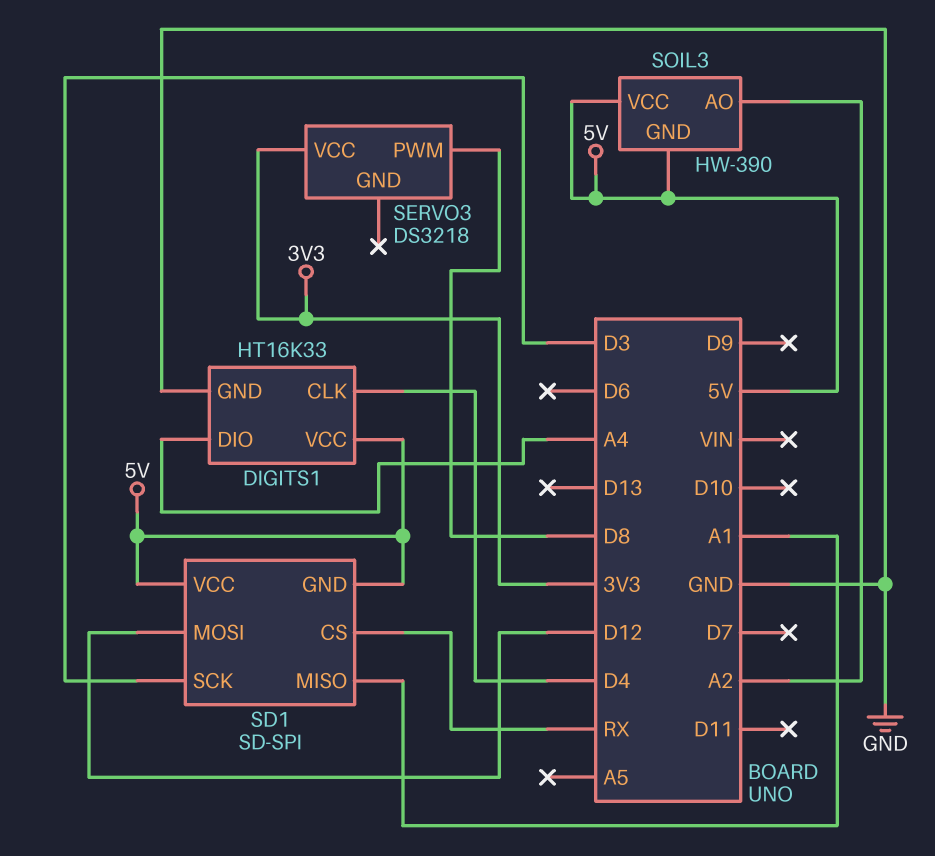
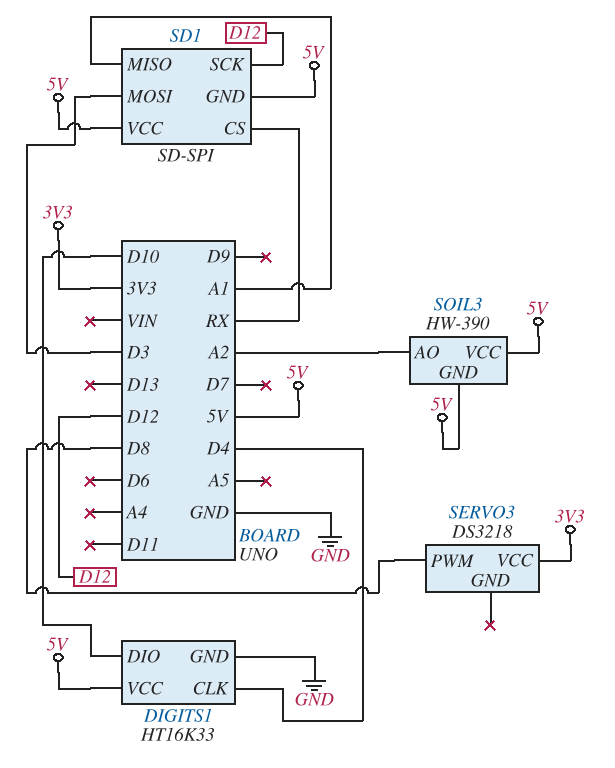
DIGITS1 pin DIO: A4 -> D10
SD1 pin MOSI: D12 -> D3
SD1 pin SCK: D3 -> D12

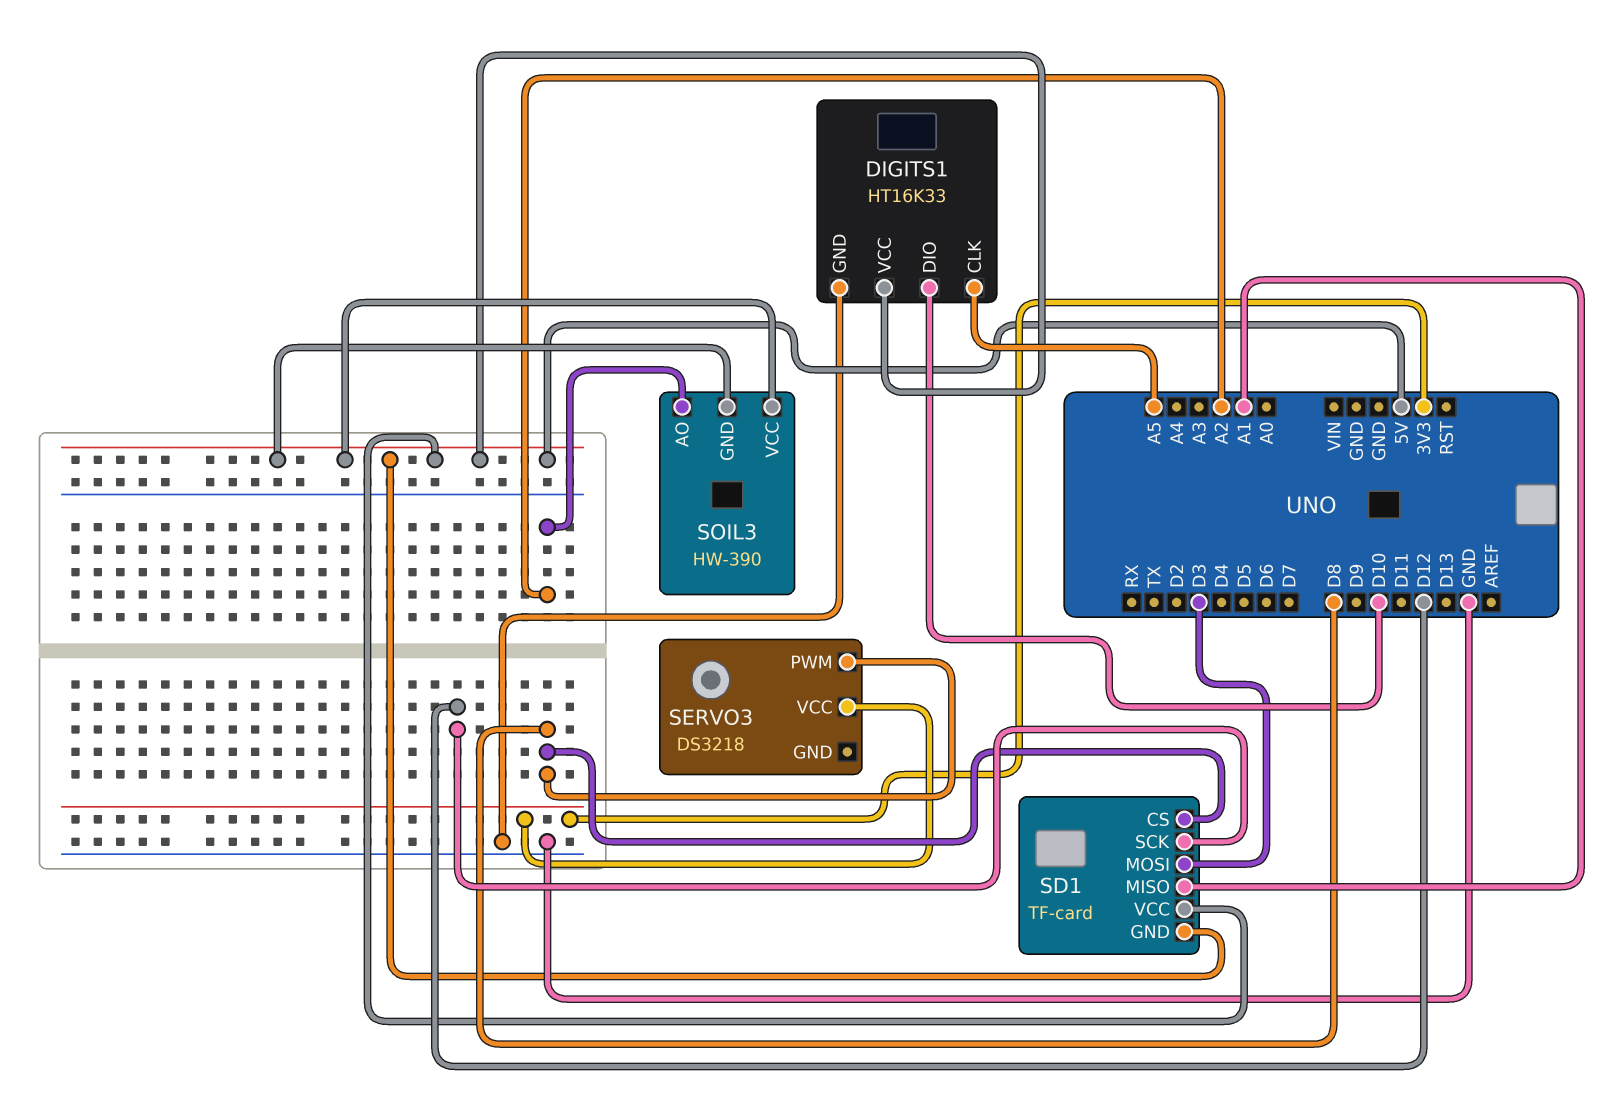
DIGITS1 pin CLK: D4 -> A5
SD1: SD-SPI -> TF-card
SD1 pin CS: RX -> D8

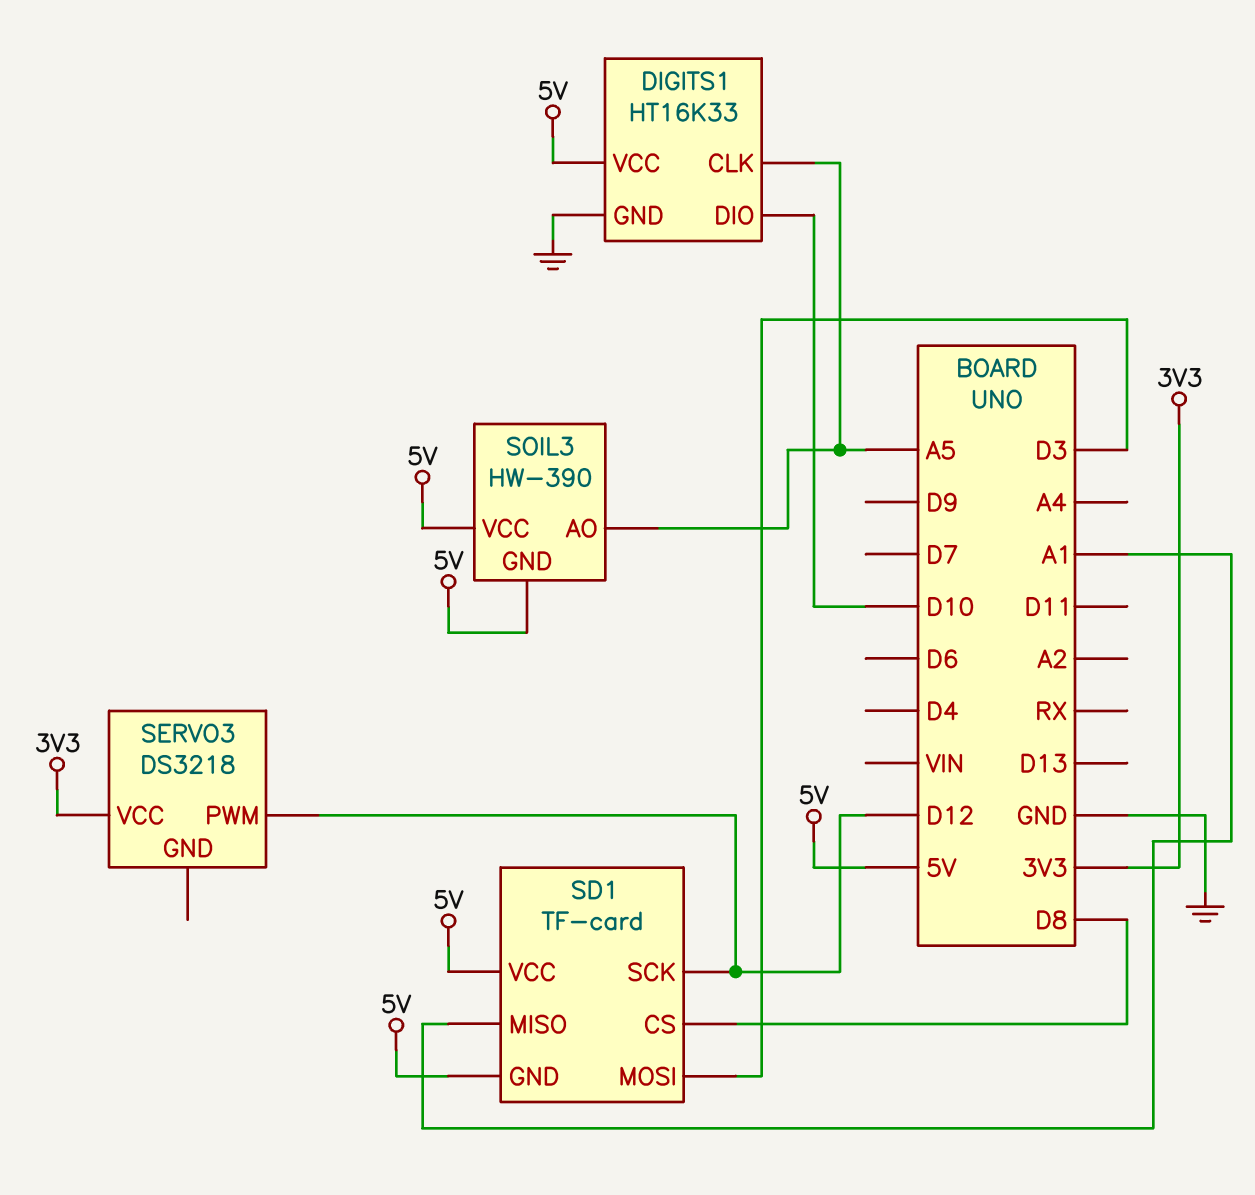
SERVO3 pin PWM: D8 -> D12
SOIL3 pin AO: A2 -> A5

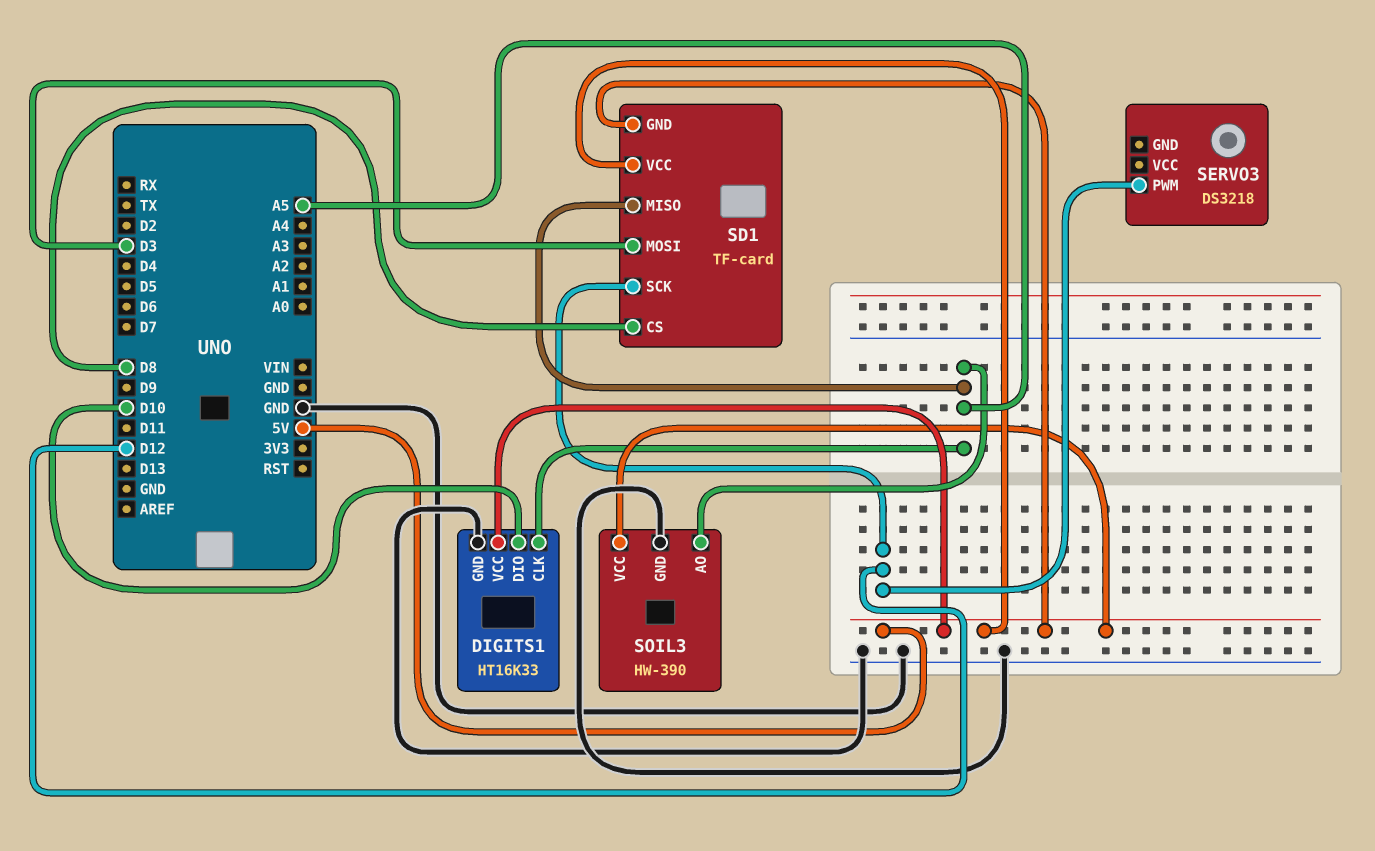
SD1 pin MISO: A1 -> A5
SERVO3 pin VCC: 3V3 -> none
SOIL3 pin GND: 5V -> GND

